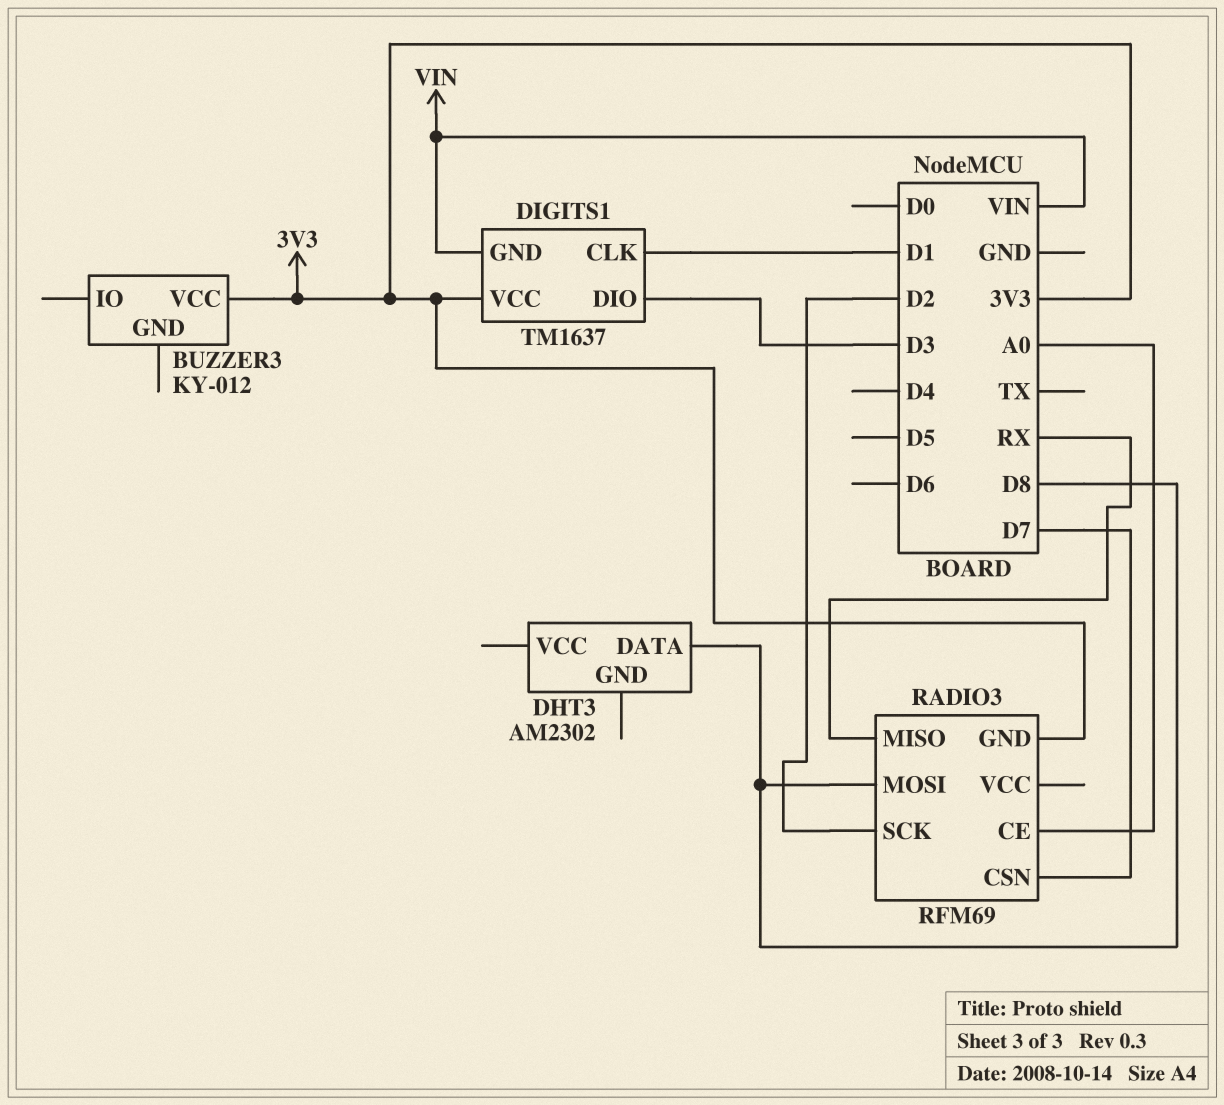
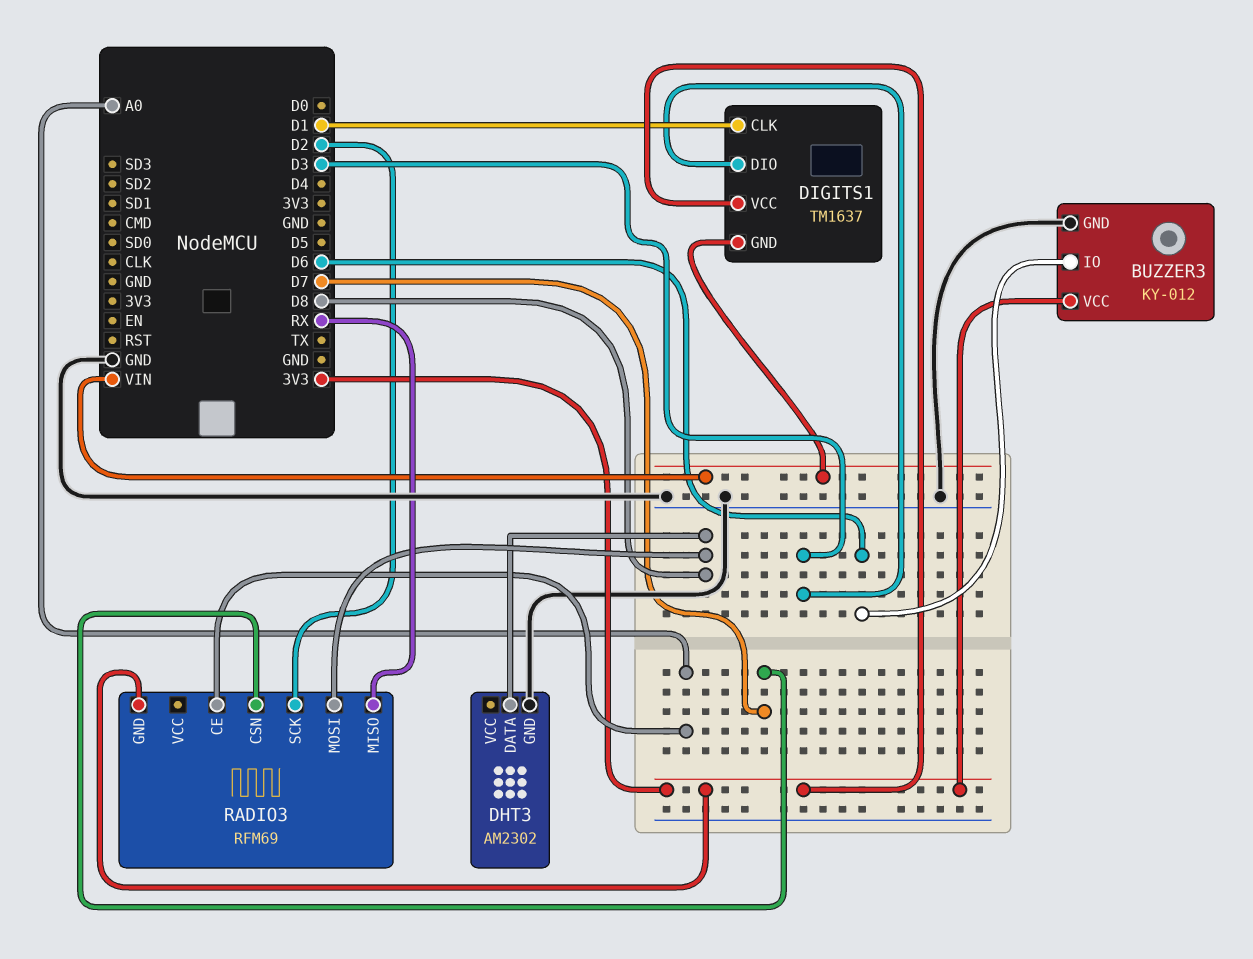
BUZZER3 pin GND: none -> GND
BUZZER3 pin IO: none -> D6
DHT3 pin GND: none -> GND

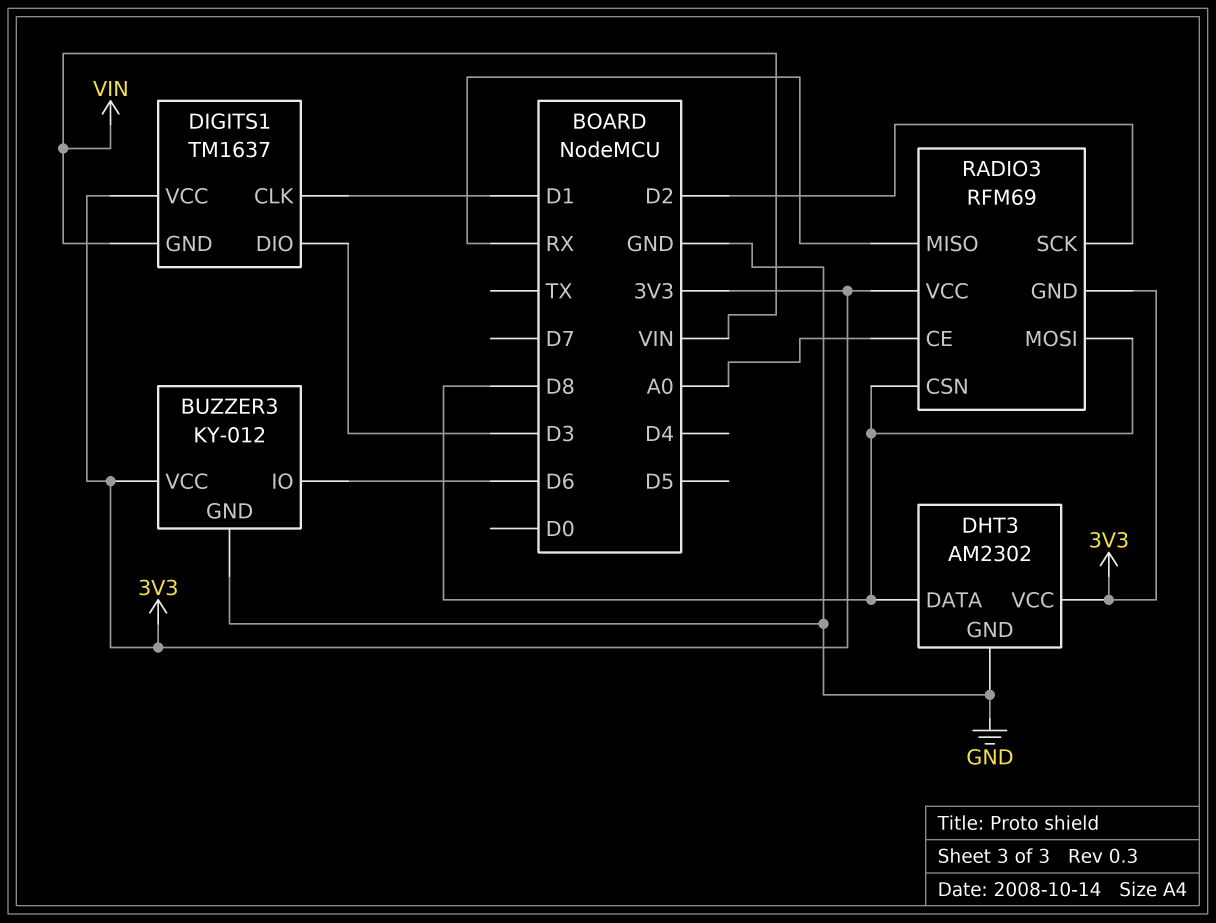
DHT3 pin VCC: none -> 3V3
RADIO3 pin CSN: D7 -> D8
RADIO3 pin VCC: none -> 3V3

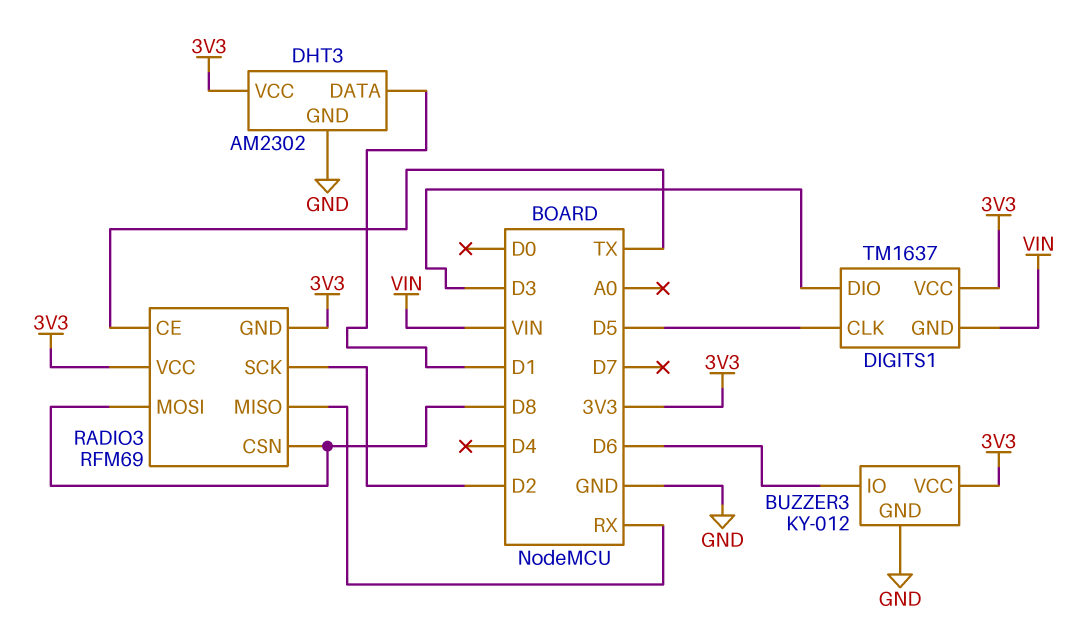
DHT3 pin DATA: D8 -> D1
DIGITS1 pin CLK: D1 -> D5
RADIO3 pin CE: A0 -> TX

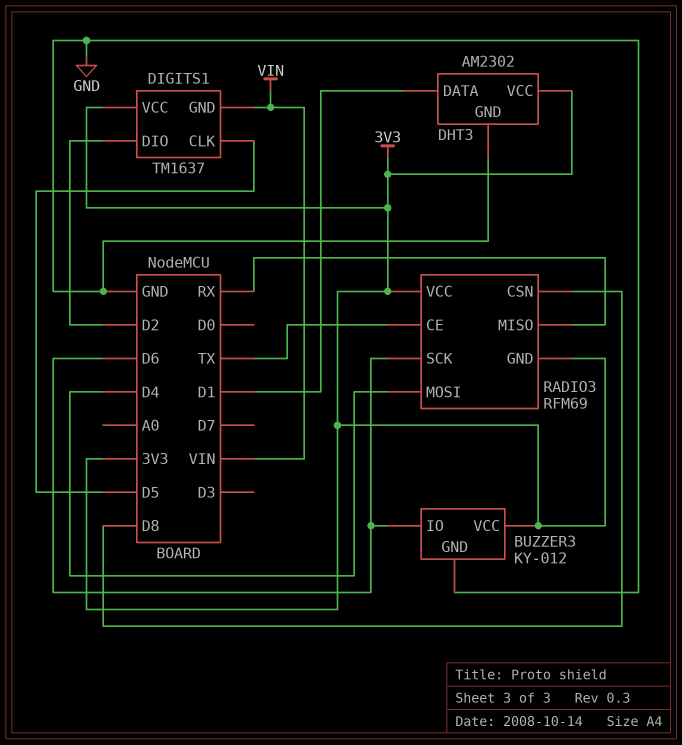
DIGITS1 pin DIO: D3 -> D2
RADIO3 pin MOSI: D8 -> D4
RADIO3 pin SCK: D2 -> D6

